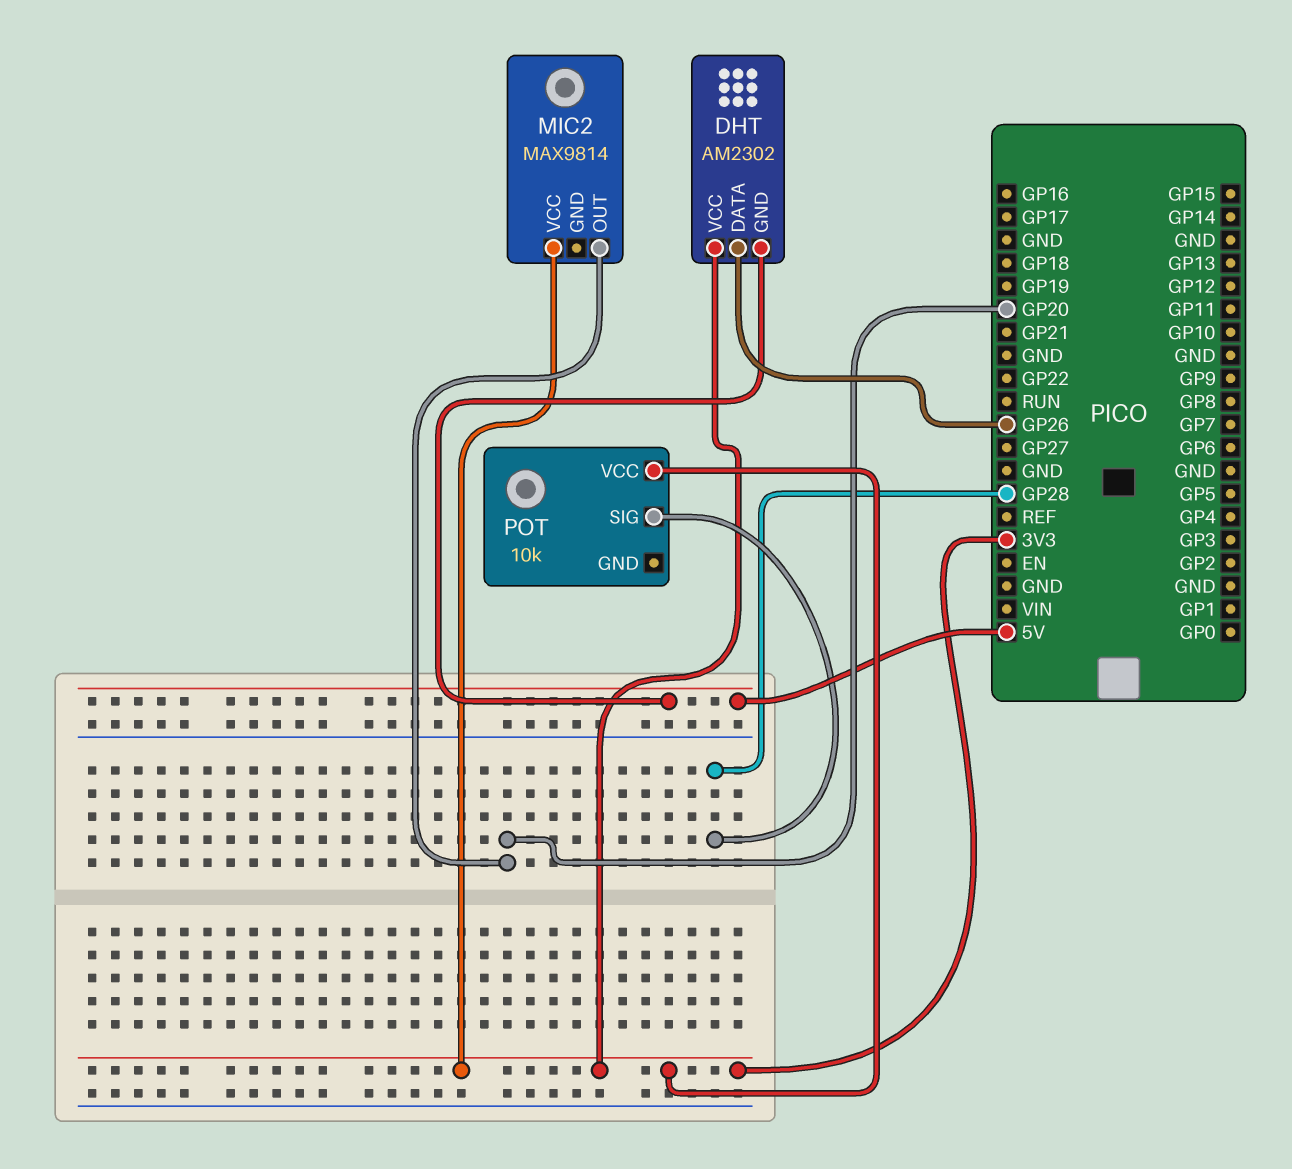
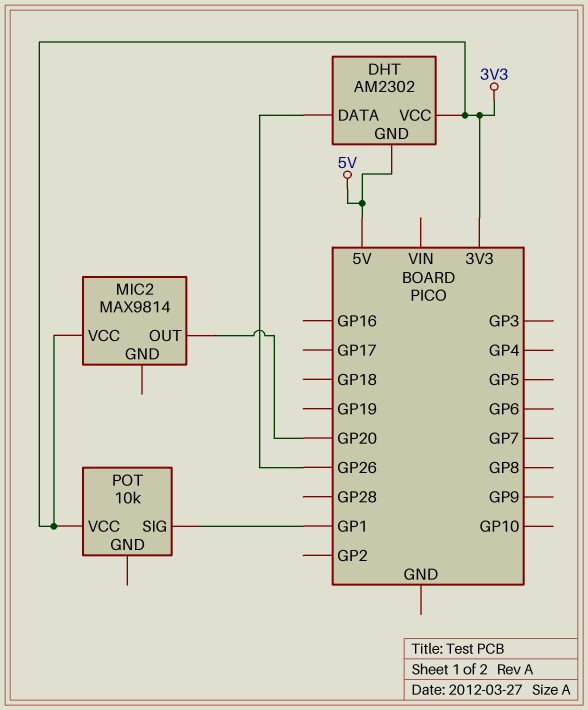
POT pin SIG: GP28 -> GP1

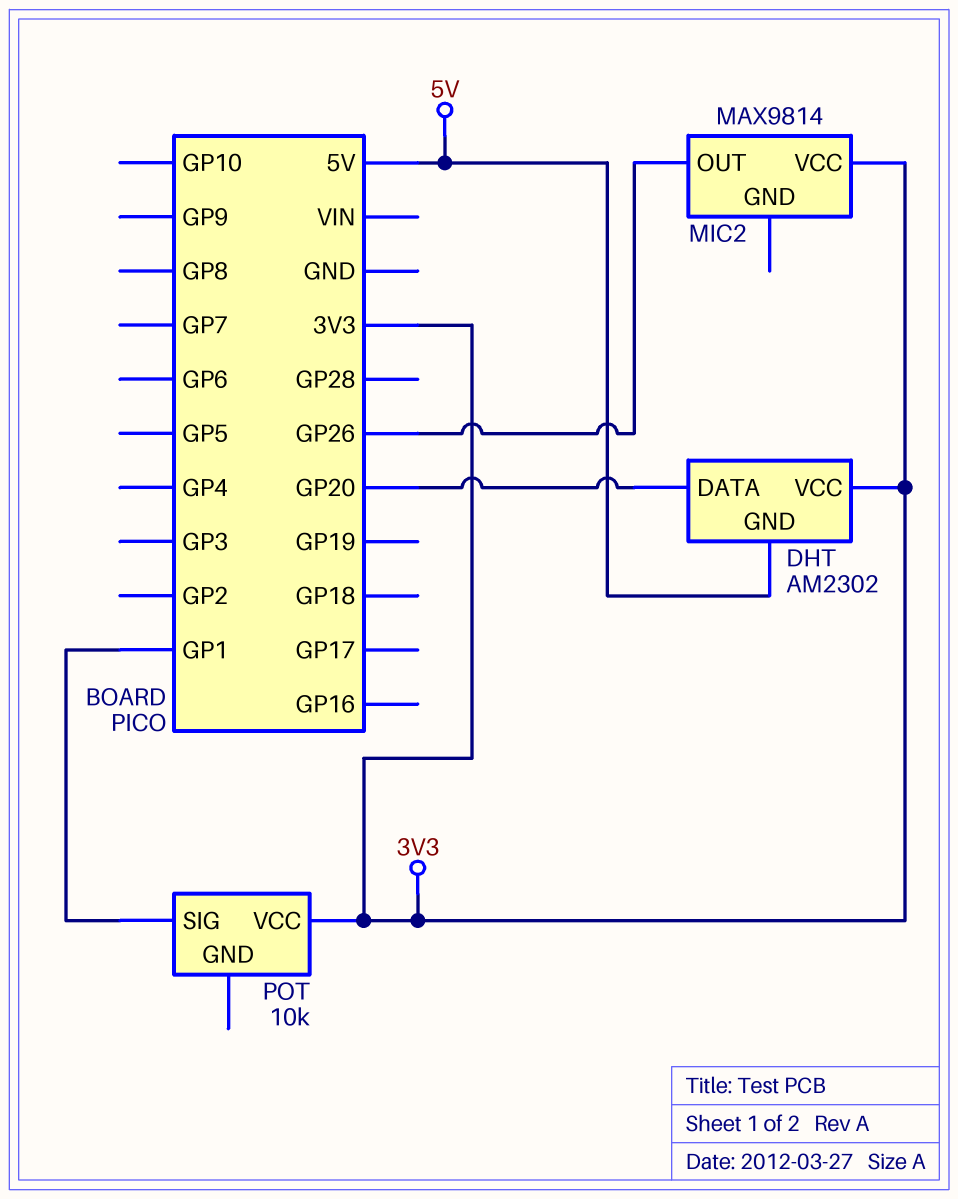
DHT pin DATA: GP26 -> GP20
MIC2 pin OUT: GP20 -> GP26

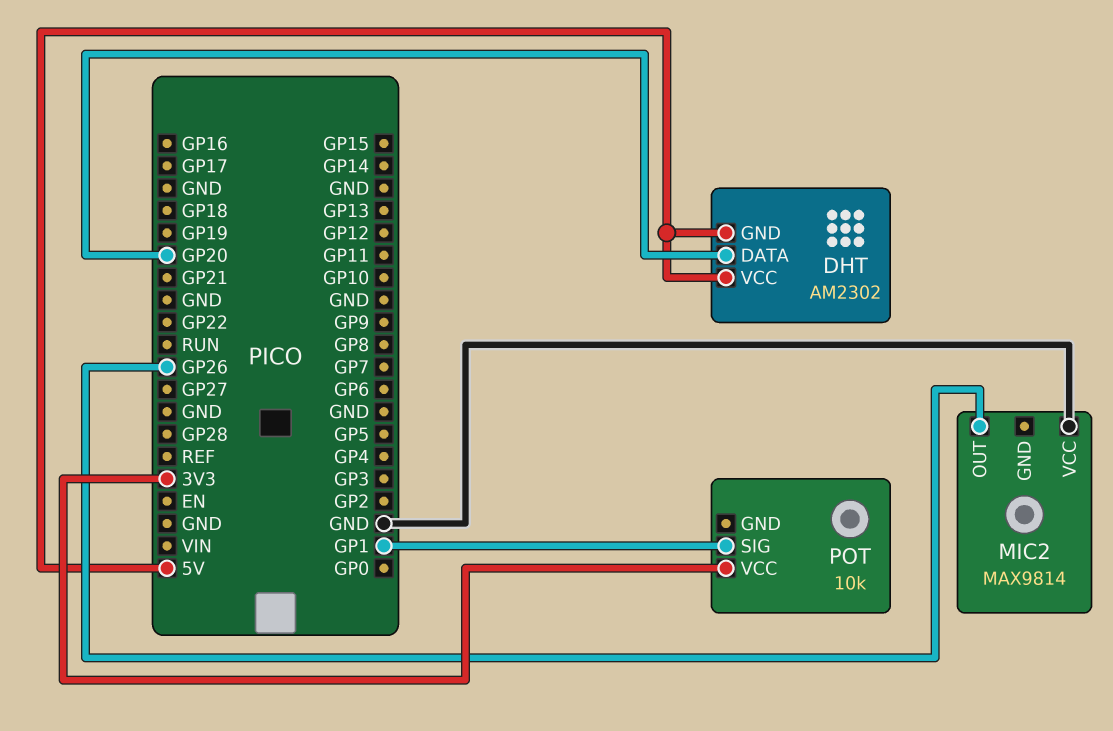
DHT pin VCC: 3V3 -> 5V
MIC2 pin VCC: 3V3 -> GND

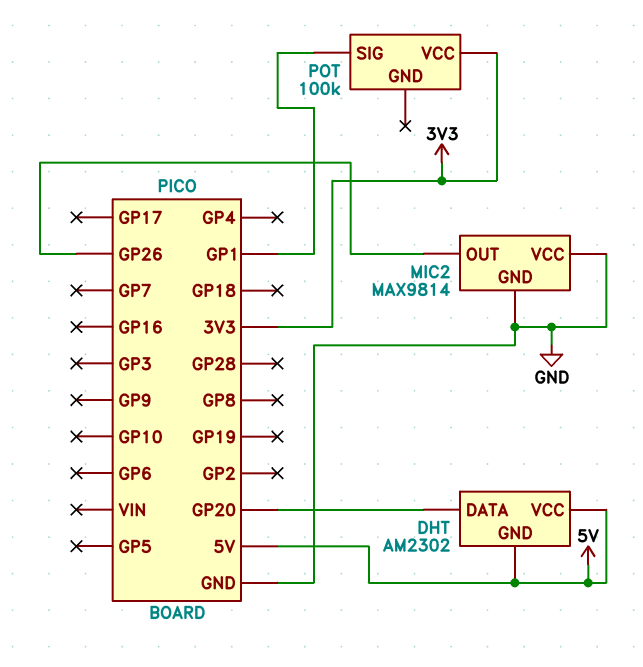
MIC2 pin GND: none -> GND
POT: 10k -> 100k

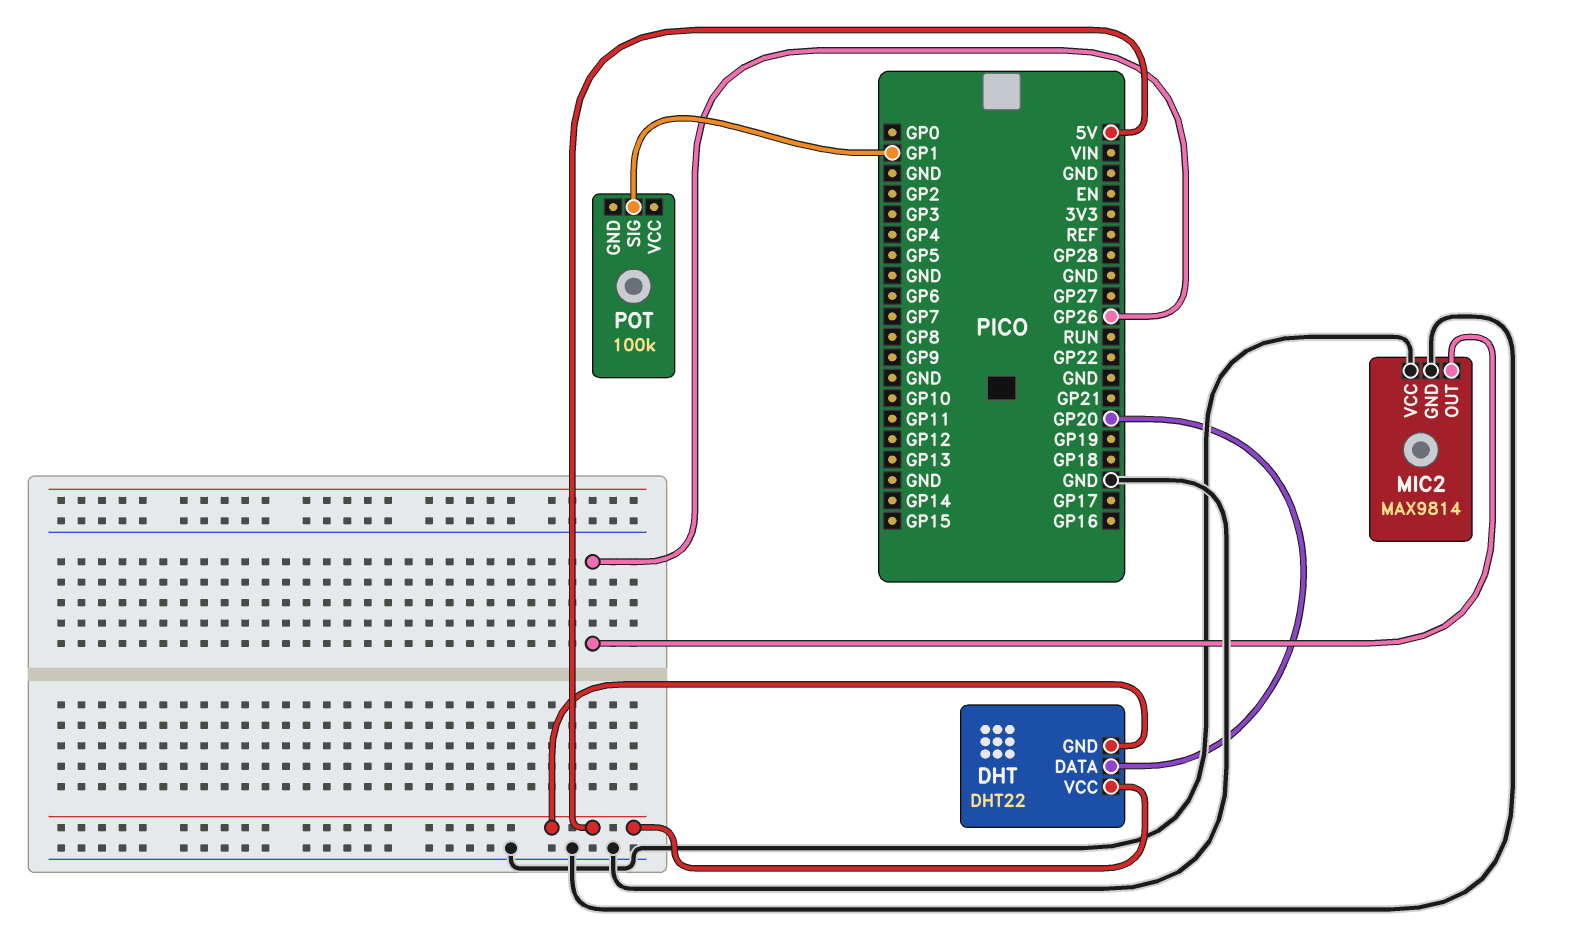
DHT: AM2302 -> DHT22
POT pin VCC: 3V3 -> none

